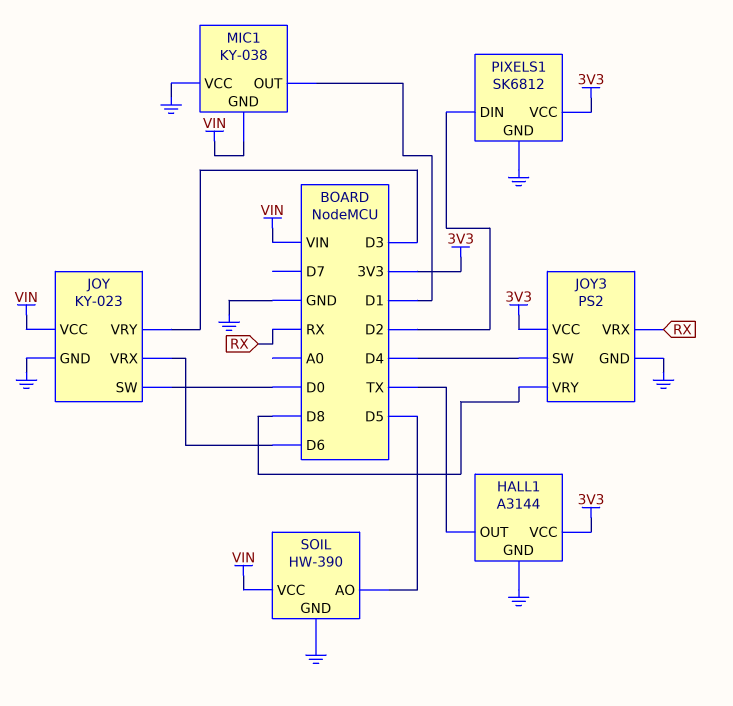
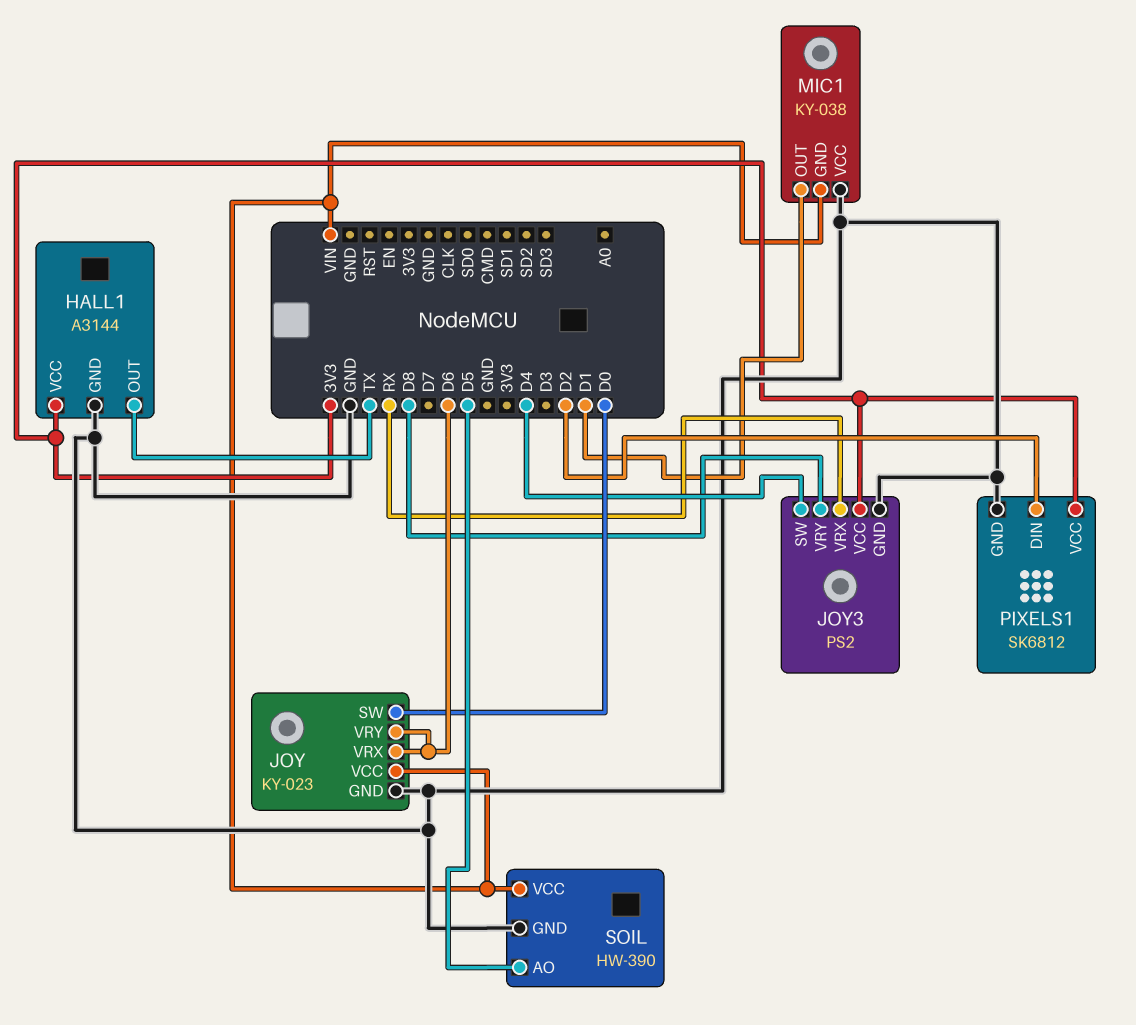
JOY pin VRY: D3 -> D6

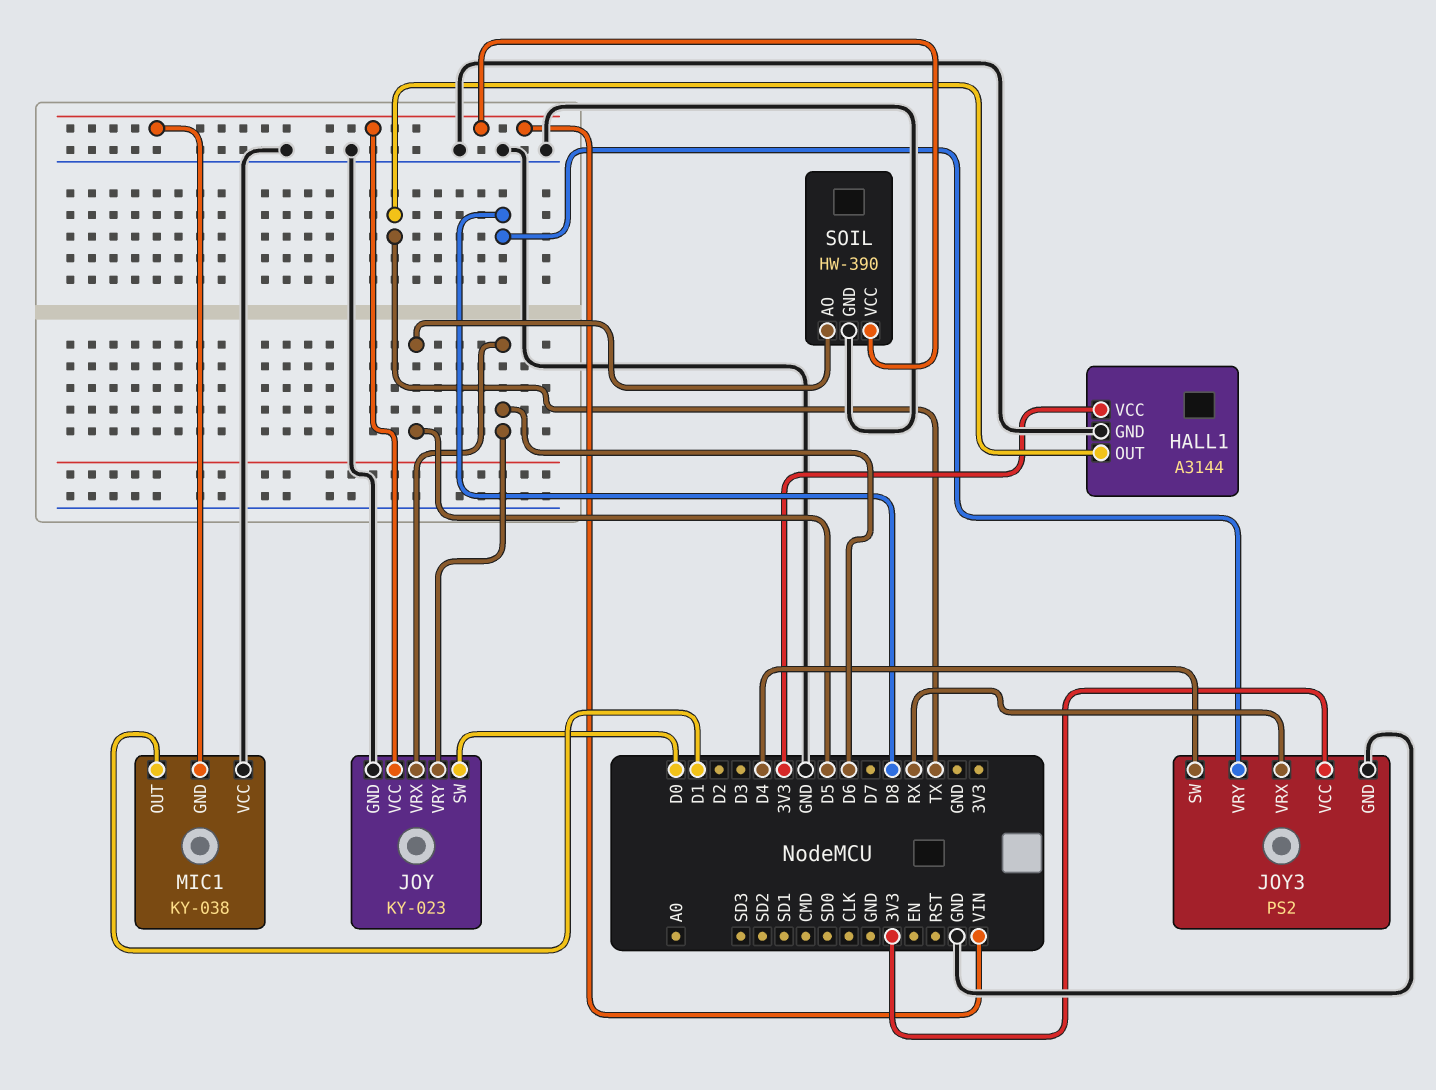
PIXELS1: SK6812 -> none
PIXELS1 pin DIN: D2 -> none
PIXELS1 pin GND: GND -> none
PIXELS1 pin VCC: 3V3 -> none

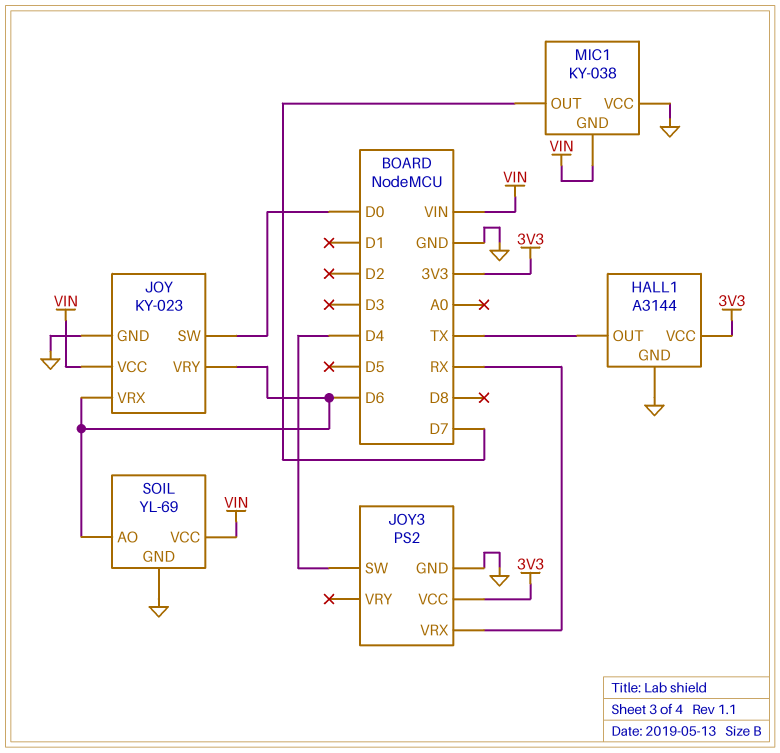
JOY3 pin VRY: D8 -> none
MIC1 pin OUT: D1 -> D7
SOIL: HW-390 -> YL-69
SOIL pin AO: D5 -> D6

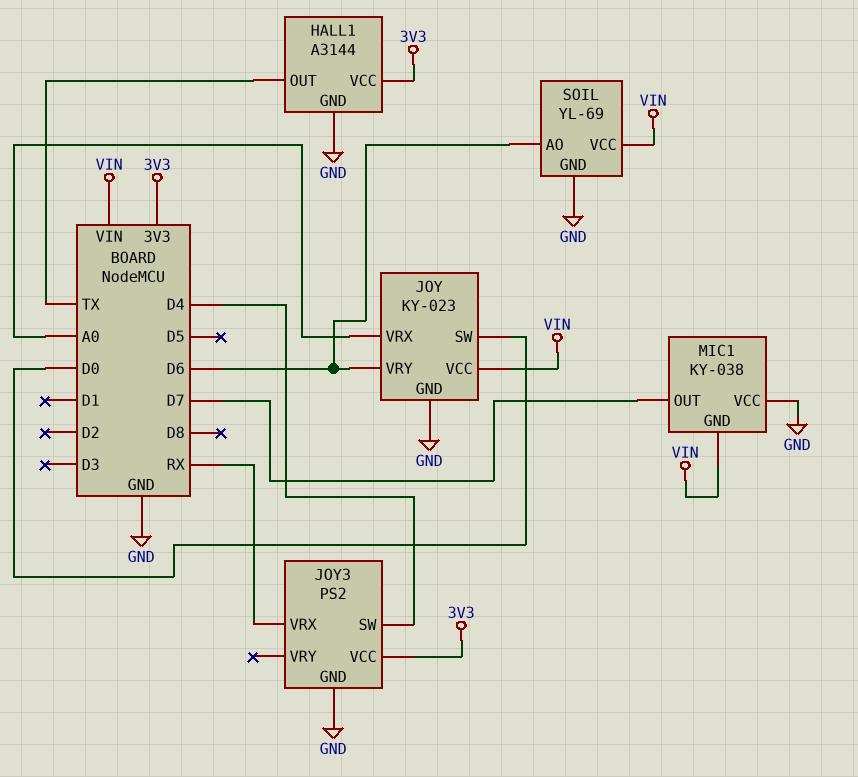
JOY pin VRX: D6 -> A0

